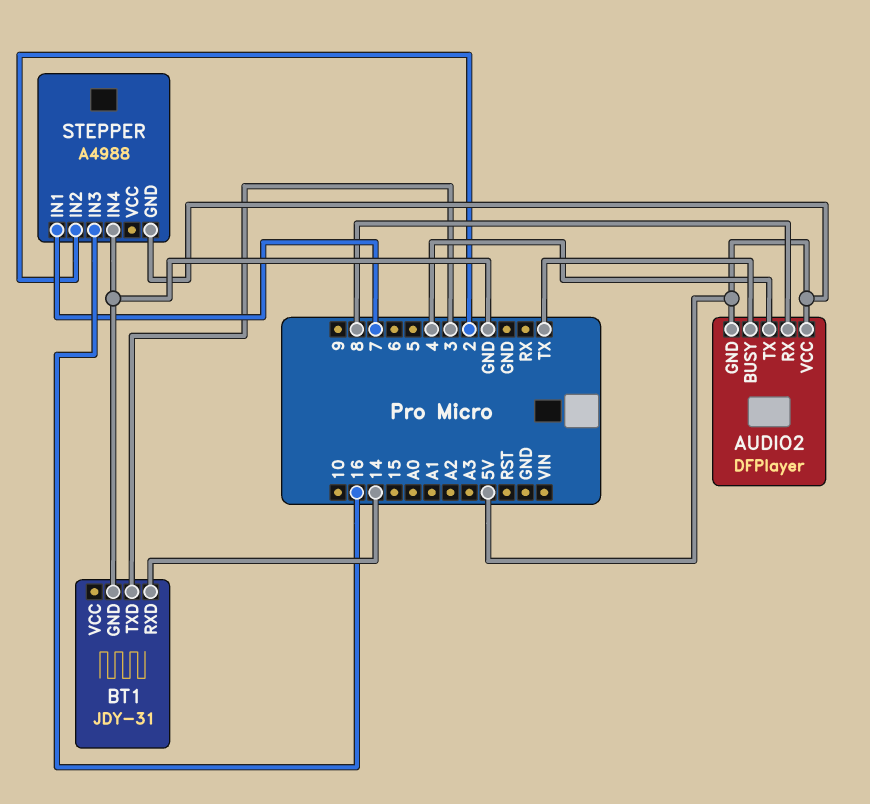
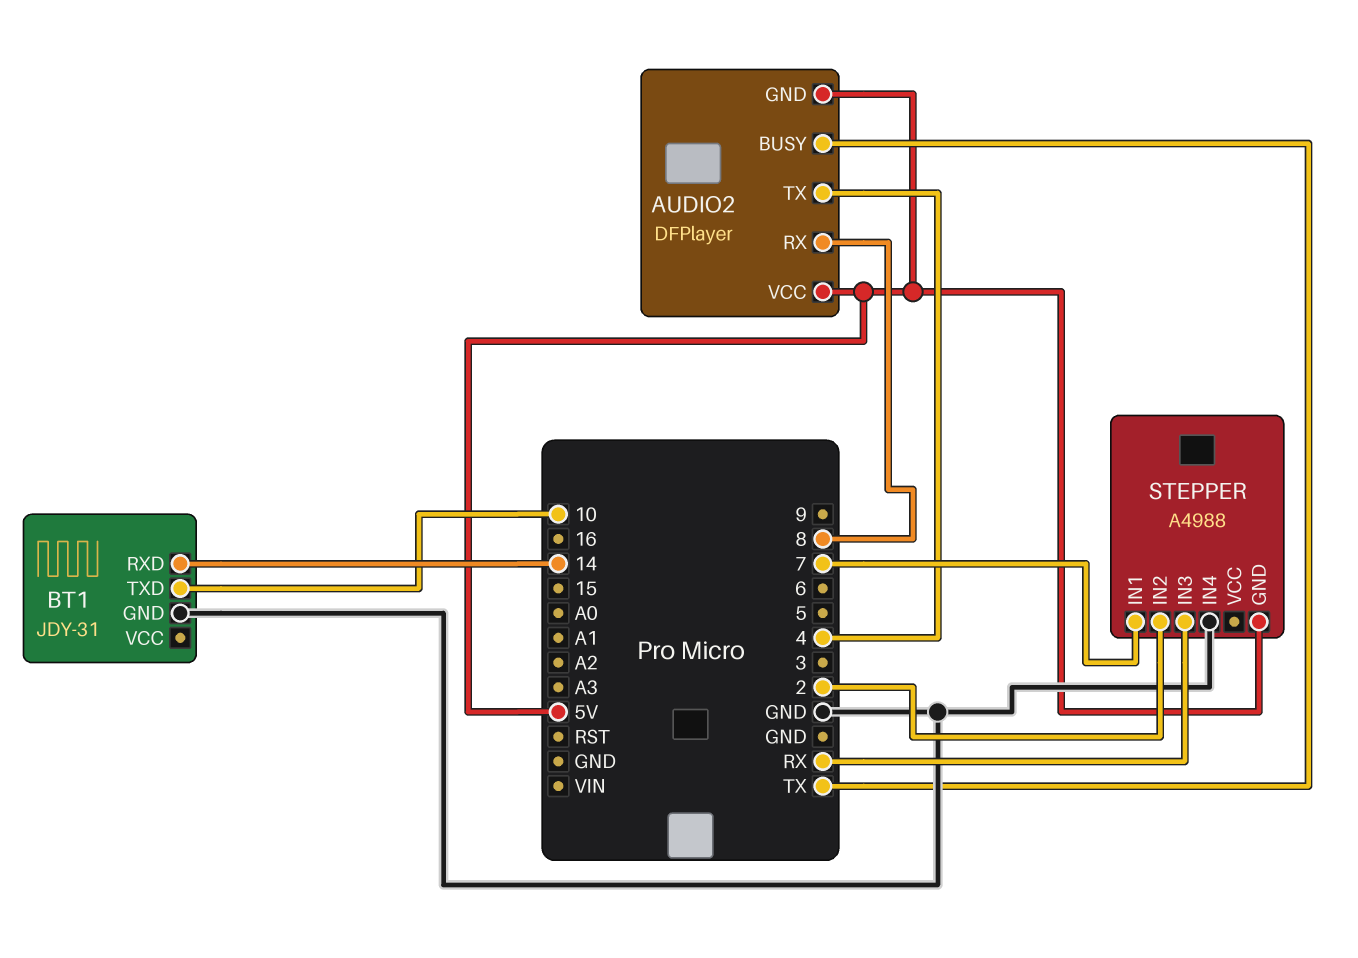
BT1 pin TXD: 3 -> 10
STEPPER pin IN3: 16 -> RX

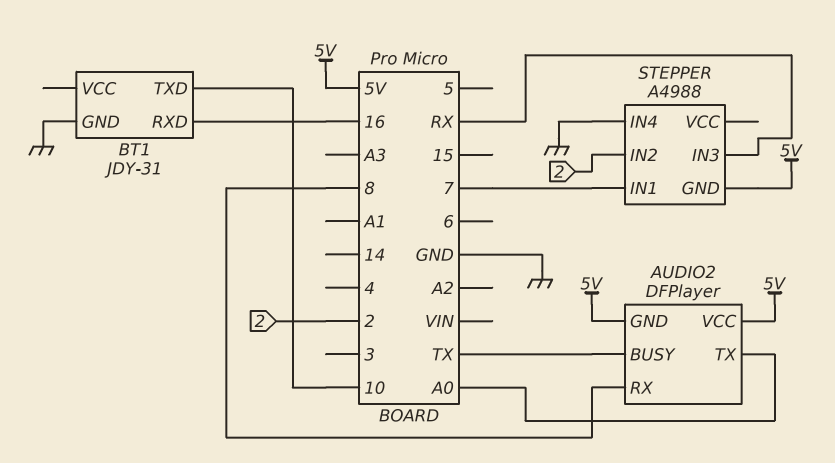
AUDIO2 pin TX: 4 -> A0
BT1 pin RXD: 14 -> 16

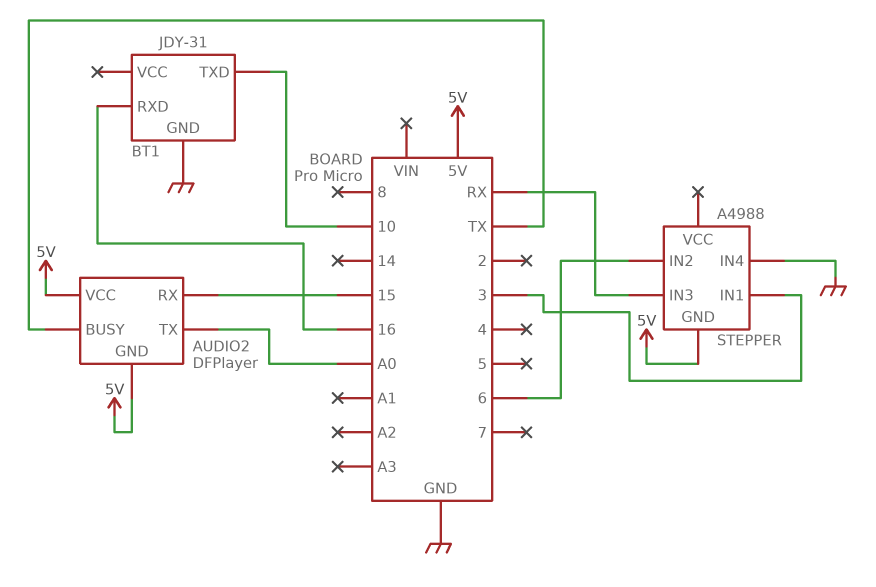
AUDIO2 pin RX: 8 -> 15
STEPPER pin IN1: 7 -> 3
STEPPER pin IN2: 2 -> 6

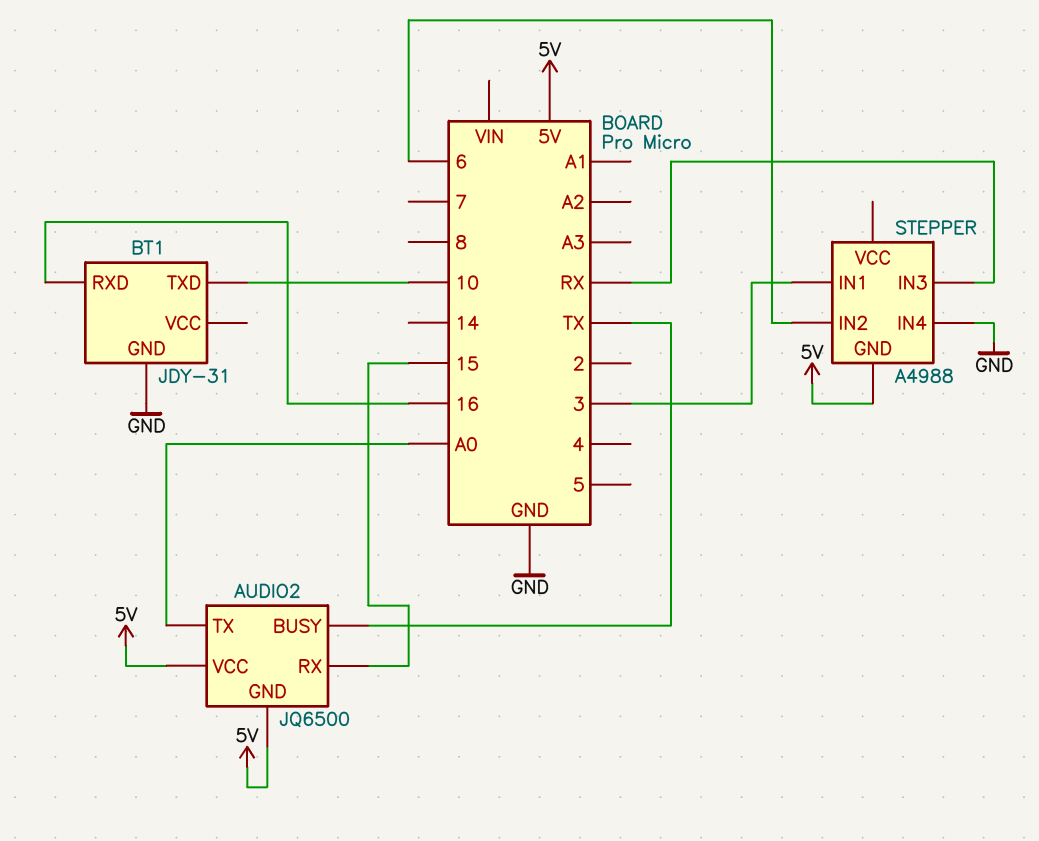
AUDIO2: DFPlayer -> JQ6500

